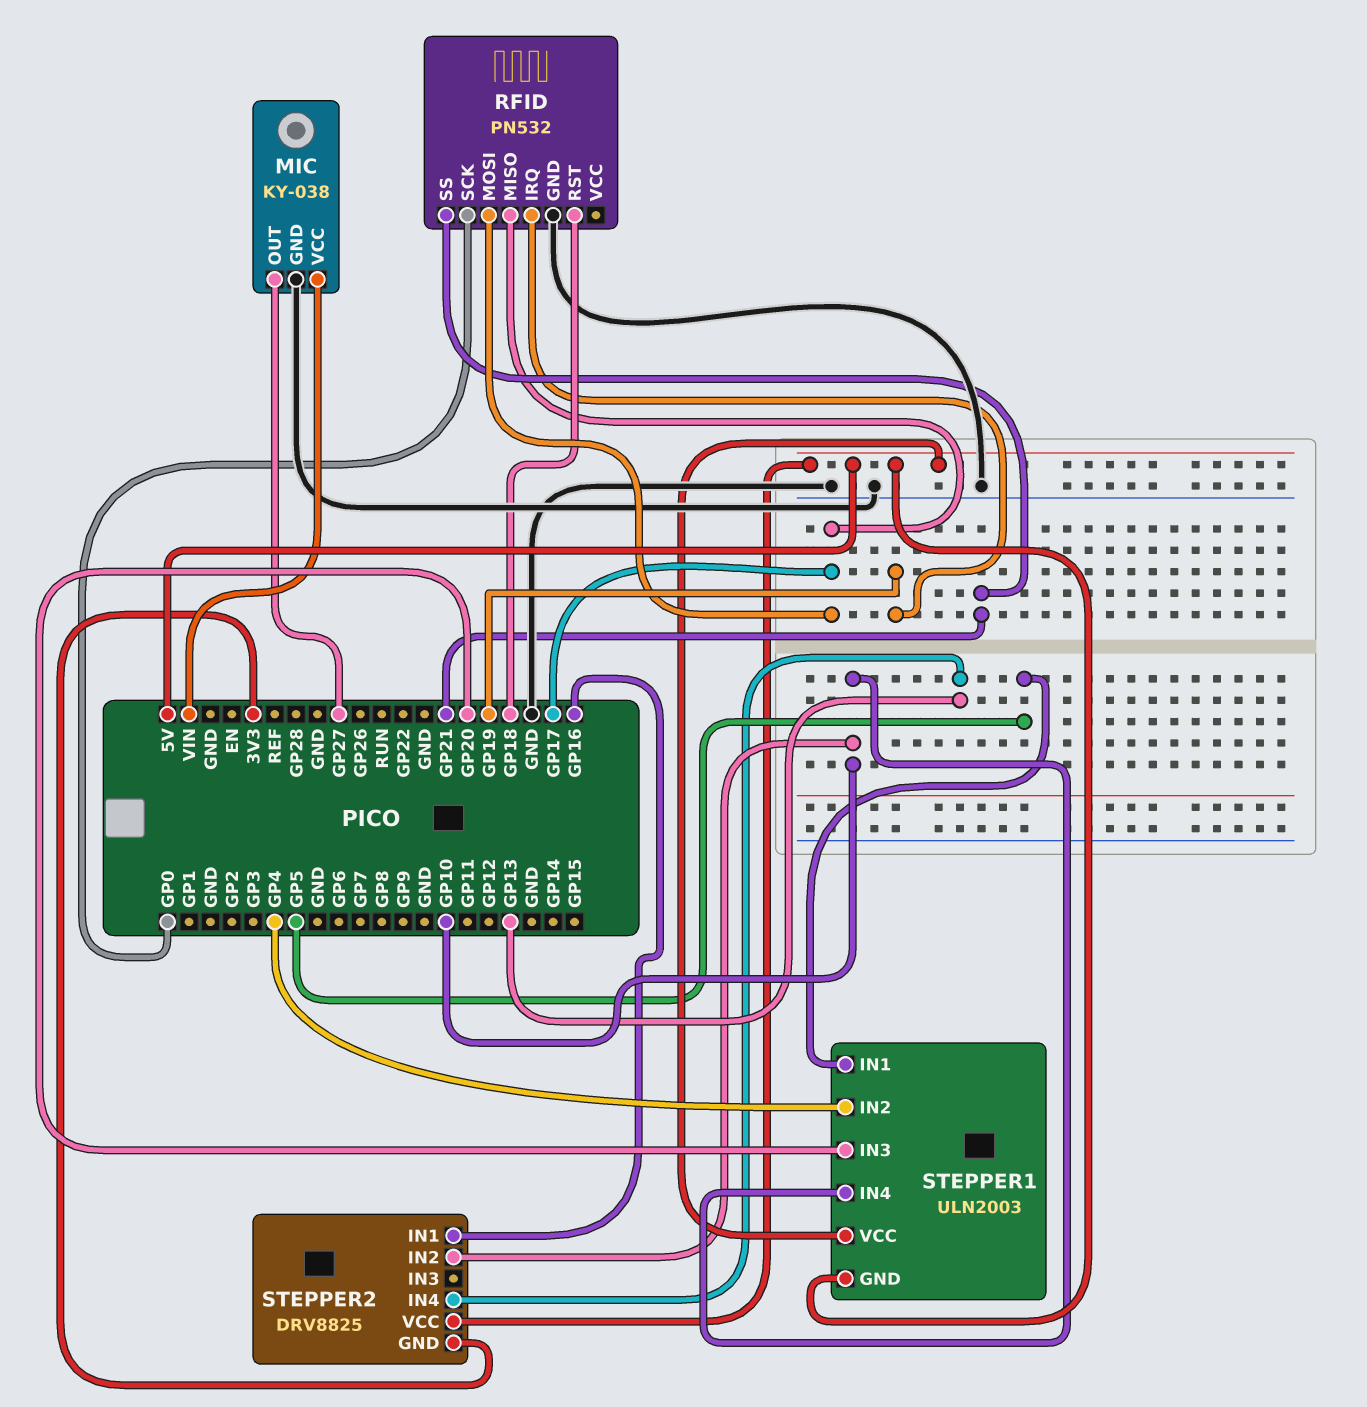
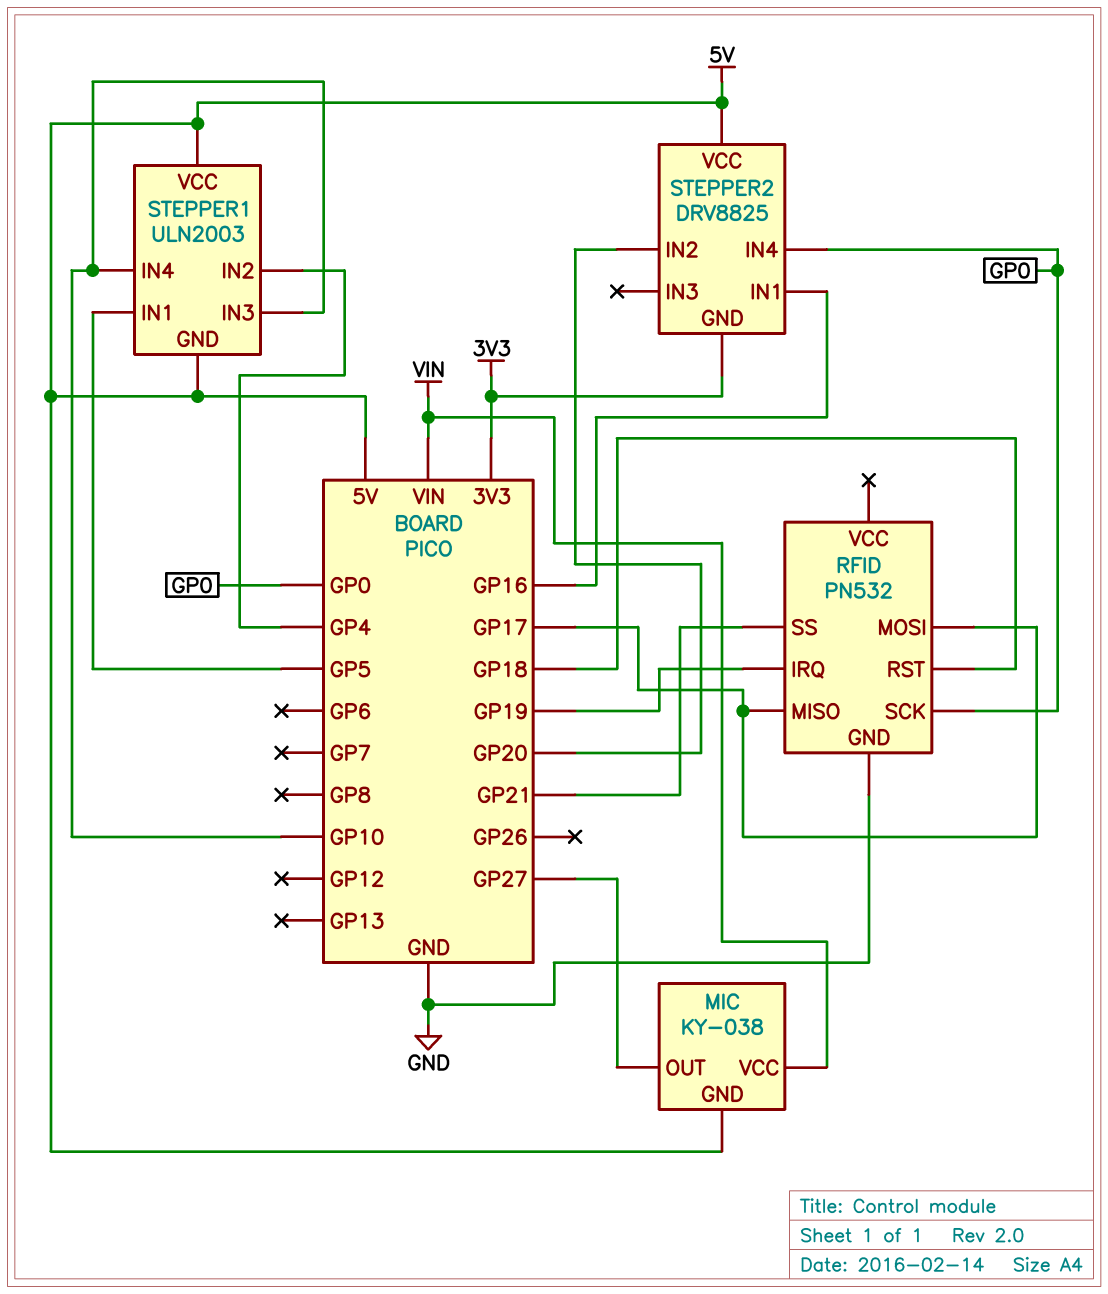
MIC pin GND: GND -> 5V
STEPPER1 pin IN3: GP20 -> GP10
STEPPER2 pin IN2: GP10 -> GP20
STEPPER2 pin IN4: GP13 -> GP0

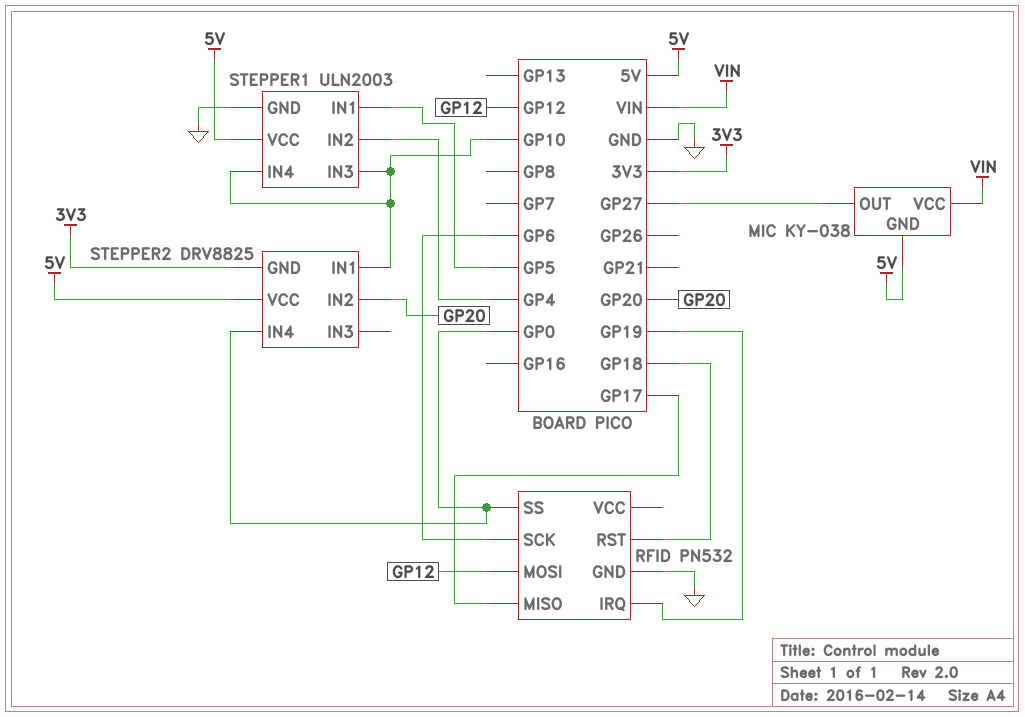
RFID pin MOSI: GP17 -> GP12
RFID pin SCK: GP0 -> GP6
RFID pin SS: GP21 -> GP0
STEPPER1 pin GND: 5V -> GND
STEPPER2 pin IN1: GP16 -> GP10

